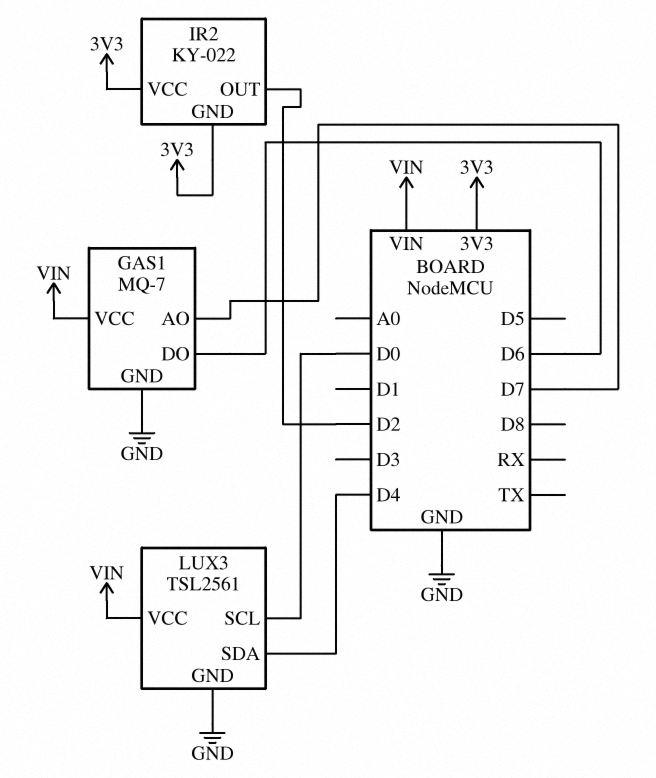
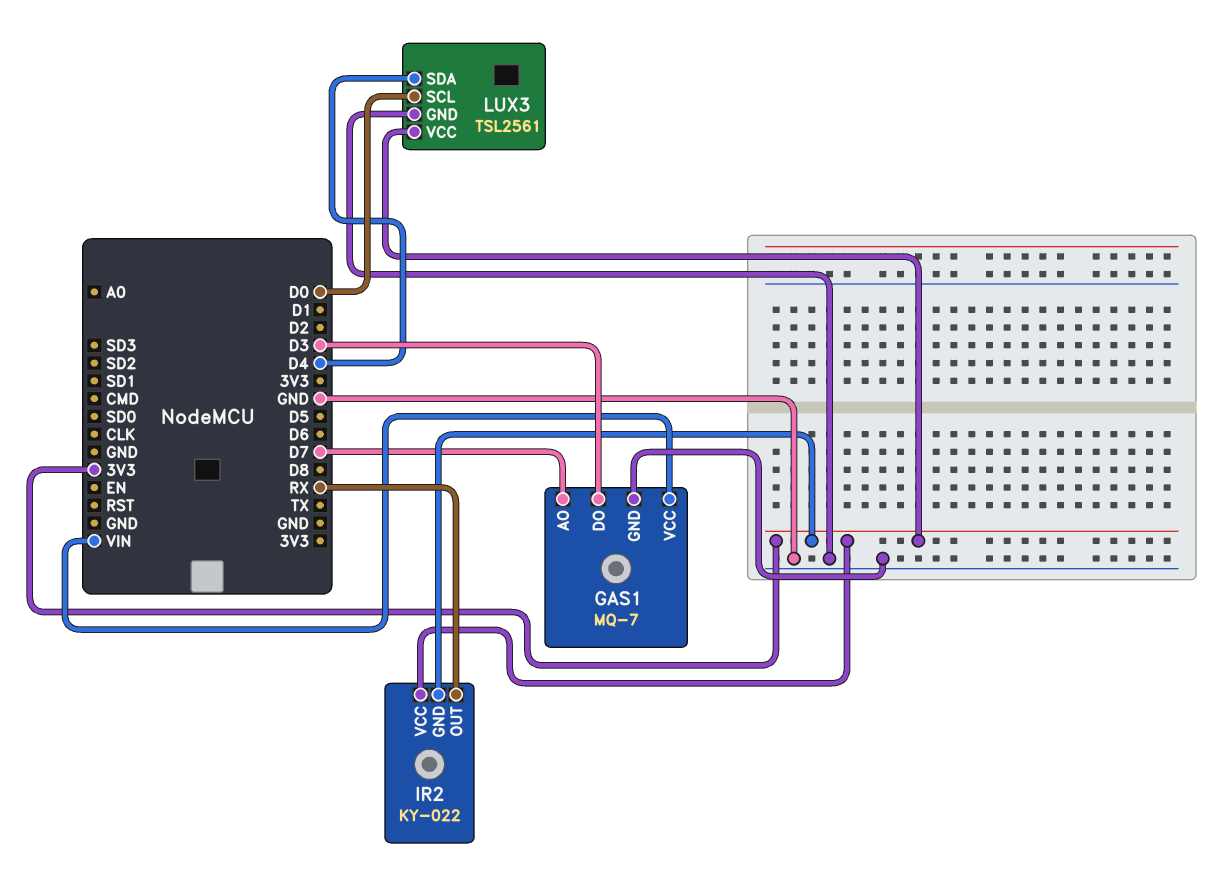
GAS1 pin DO: D6 -> D3
IR2 pin OUT: D2 -> RX
LUX3 pin VCC: VIN -> 3V3

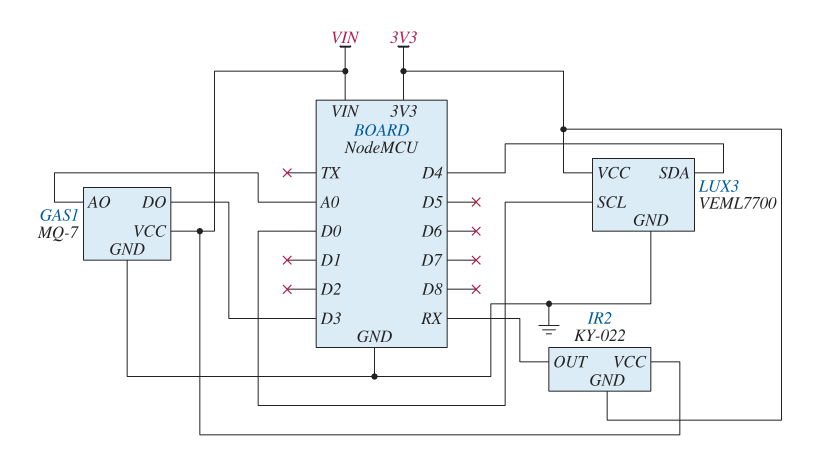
GAS1 pin AO: D7 -> A0
IR2 pin VCC: 3V3 -> VIN
LUX3: TSL2561 -> VEML7700

